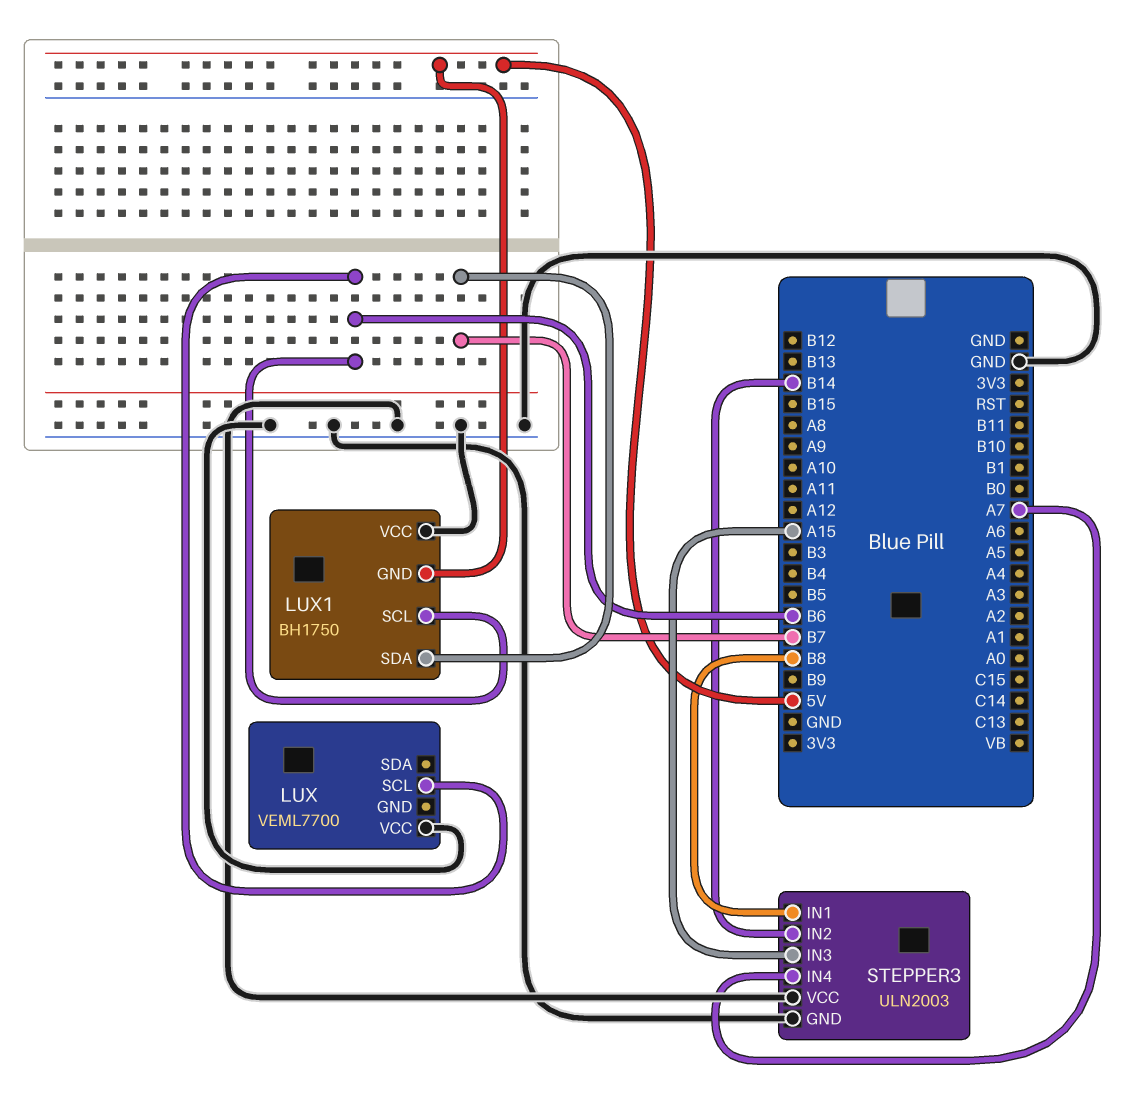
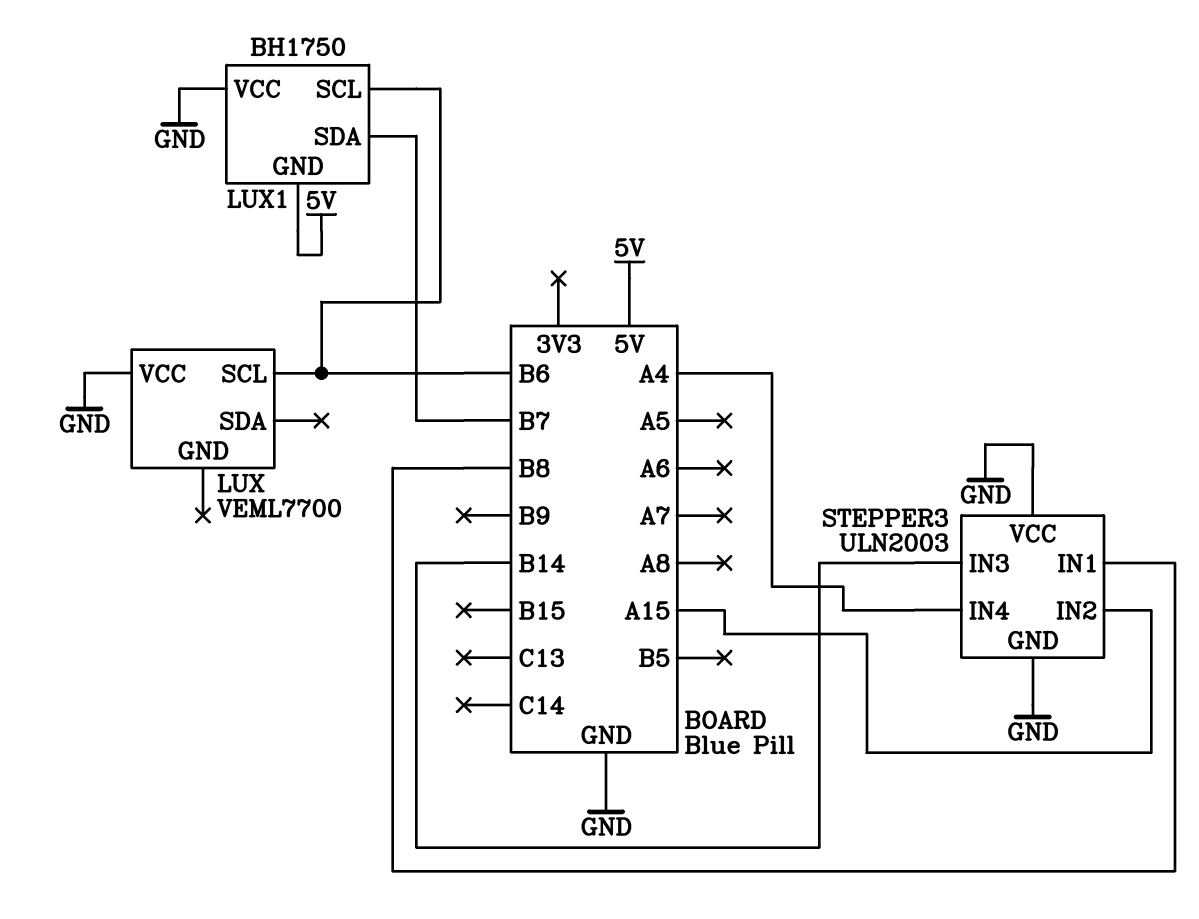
STEPPER3 pin IN2: B14 -> A15
STEPPER3 pin IN3: A15 -> B14
STEPPER3 pin IN4: A7 -> A4

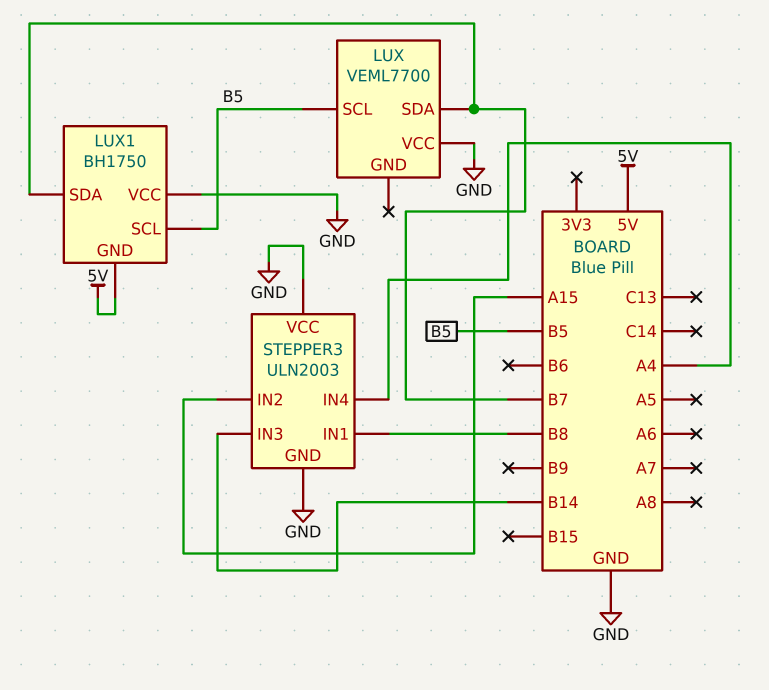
LUX pin SCL: B6 -> B5
LUX pin SDA: none -> B7
LUX1 pin SCL: B6 -> B5

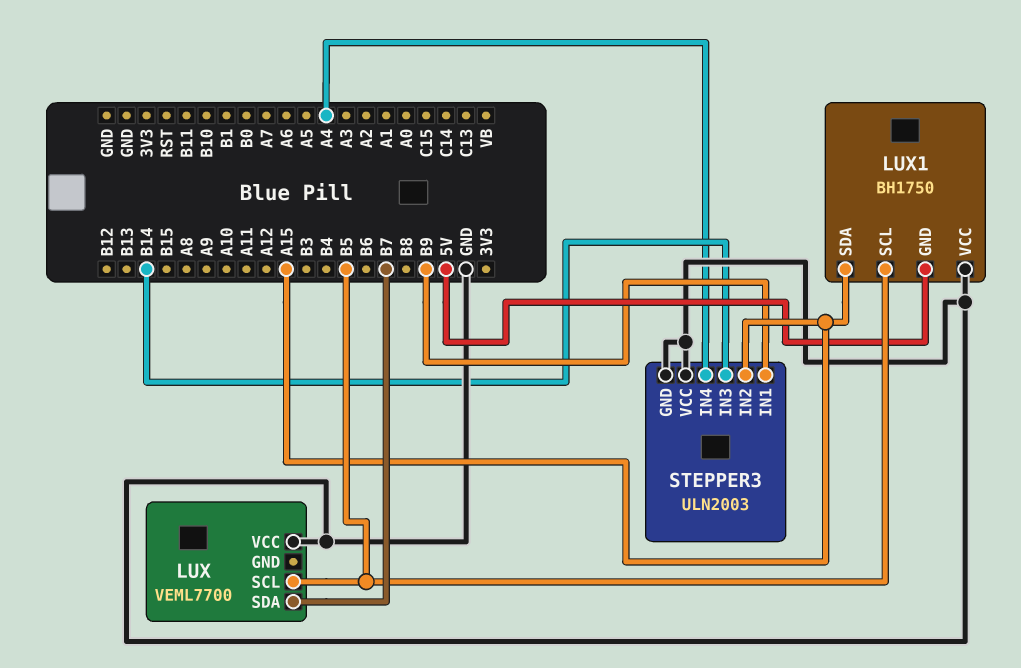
LUX1 pin SDA: B7 -> A15
STEPPER3 pin IN1: B8 -> B9

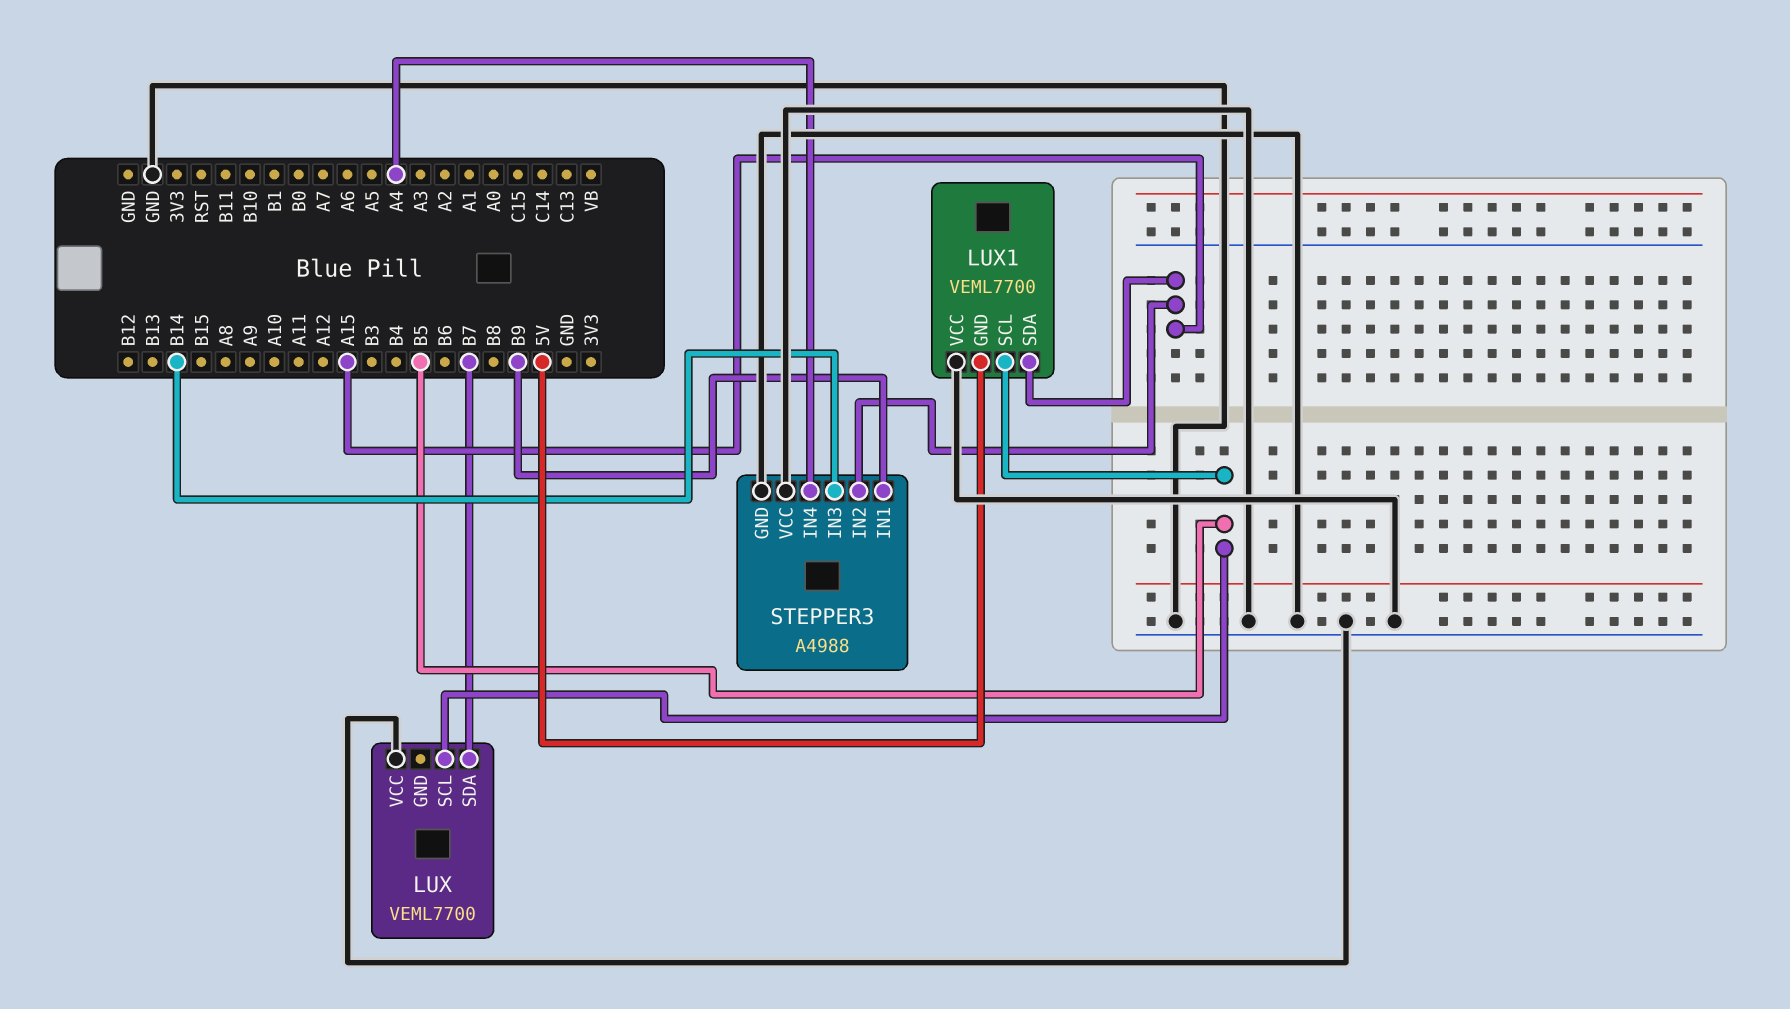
LUX1: BH1750 -> VEML7700
STEPPER3: ULN2003 -> A4988

